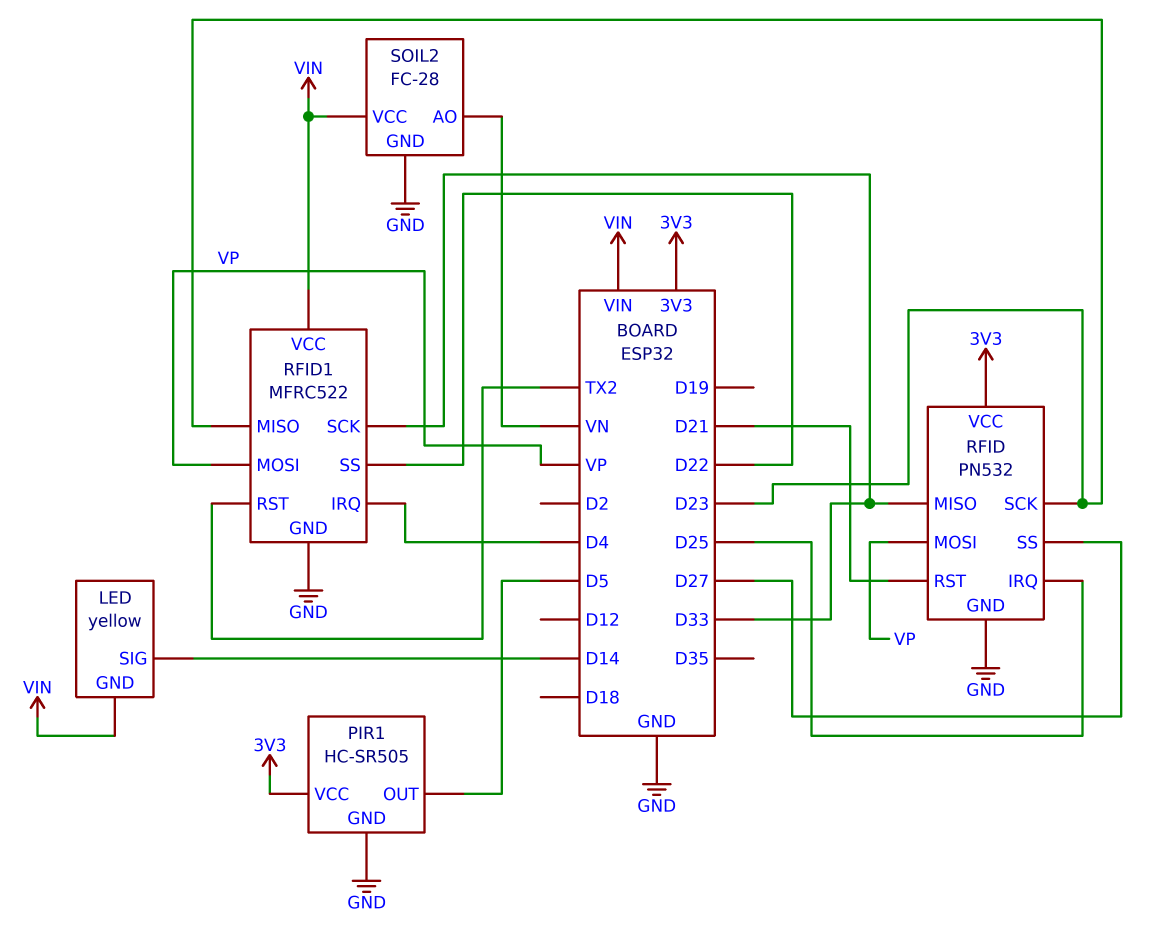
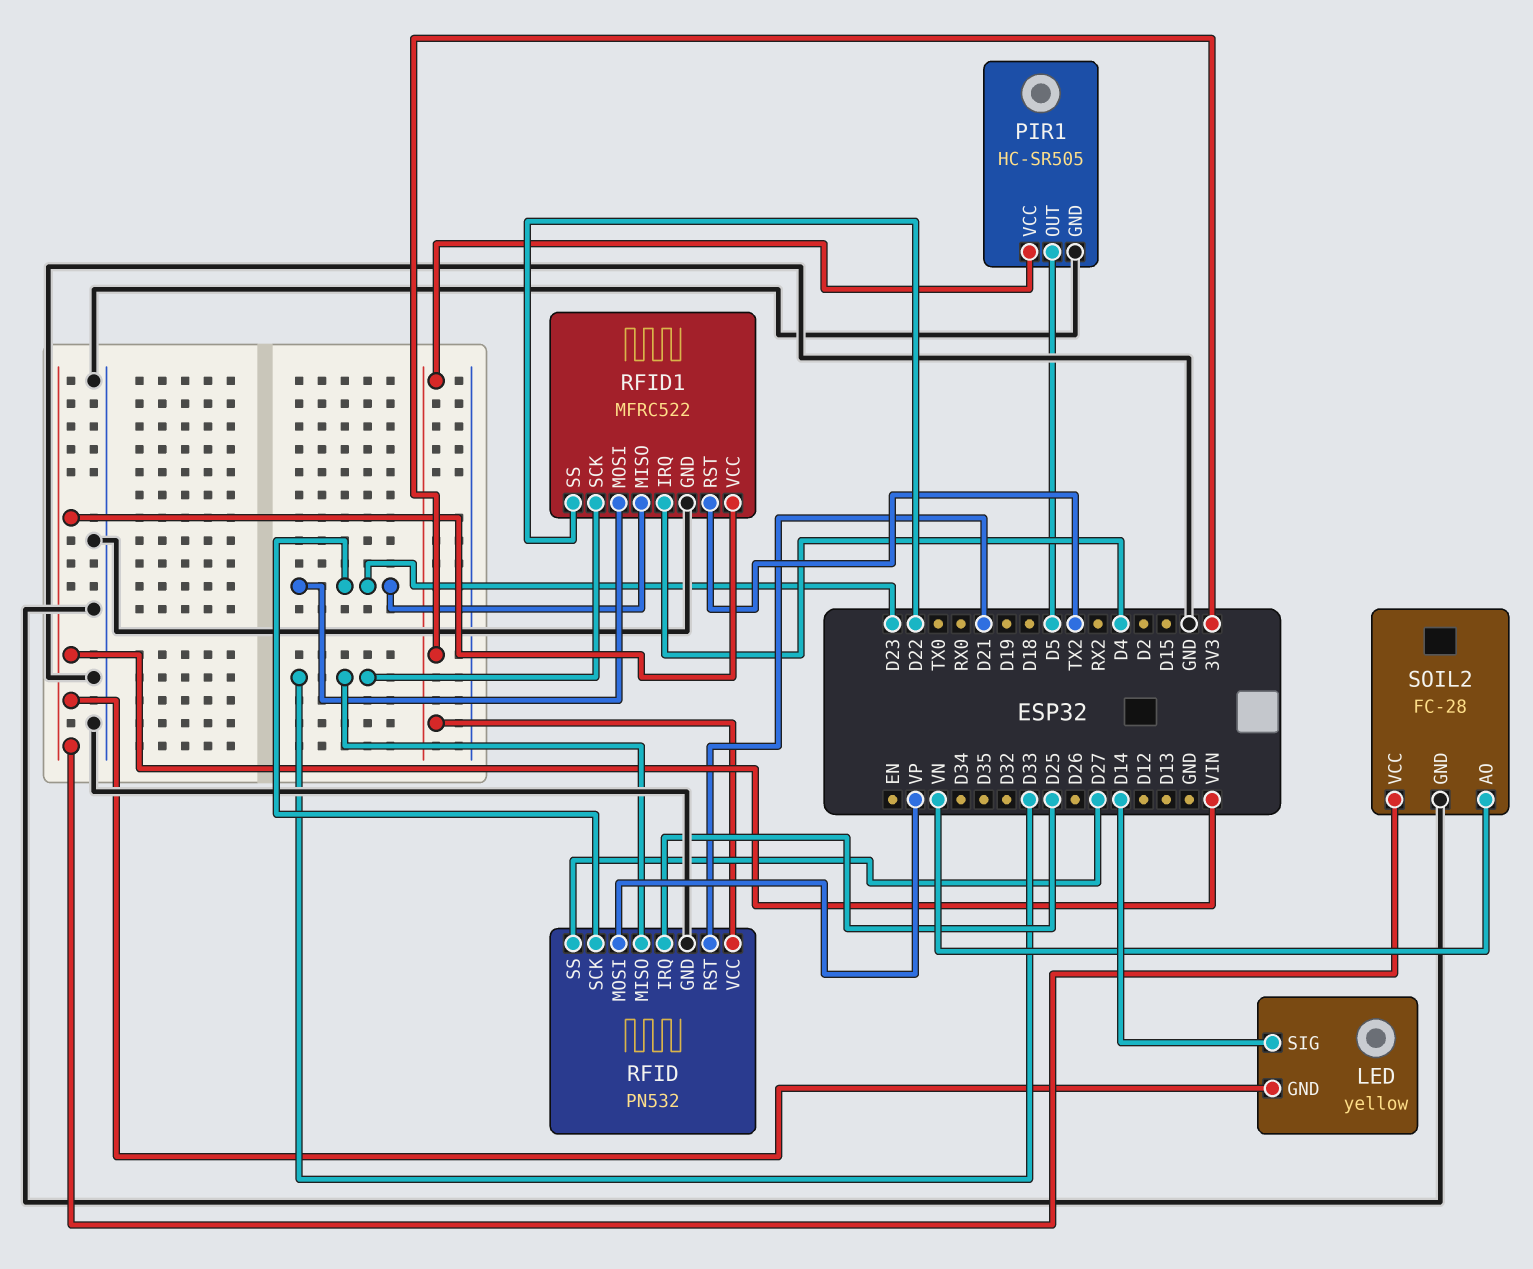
RFID1 pin MOSI: VP -> D23

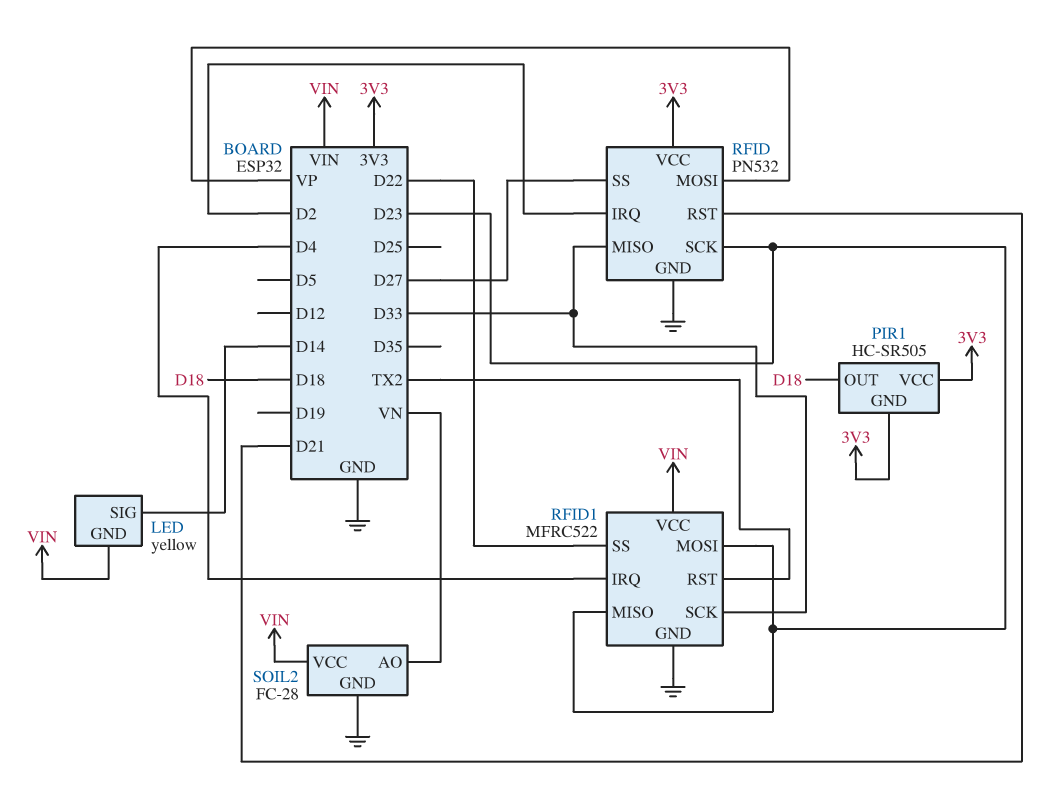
PIR1 pin GND: GND -> 3V3
PIR1 pin OUT: D5 -> D18
RFID pin IRQ: D25 -> D2

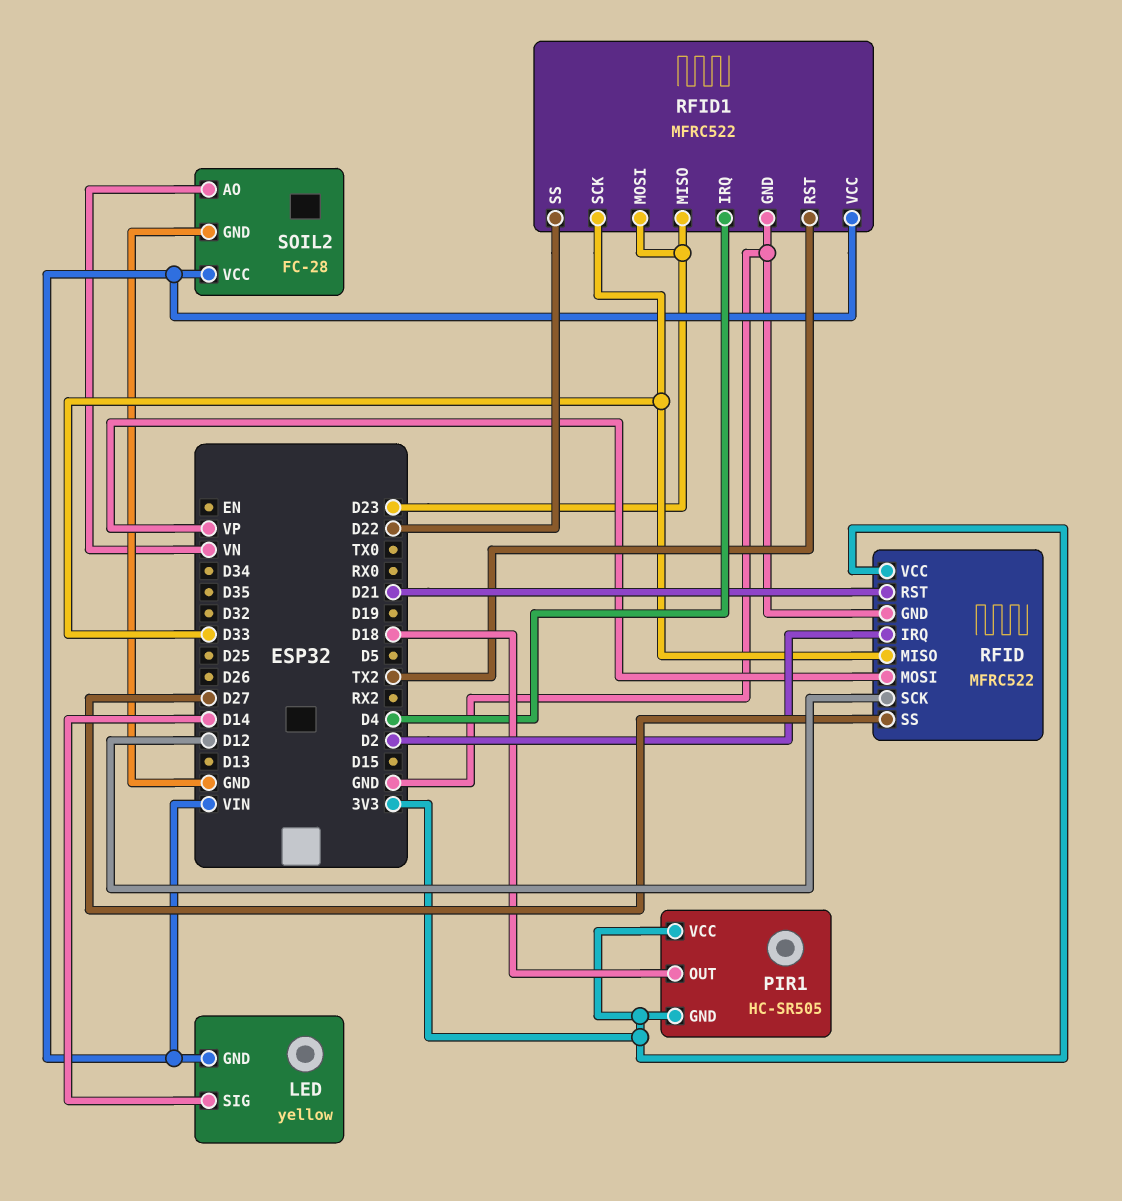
RFID: PN532 -> MFRC522
RFID pin SCK: D23 -> D12

